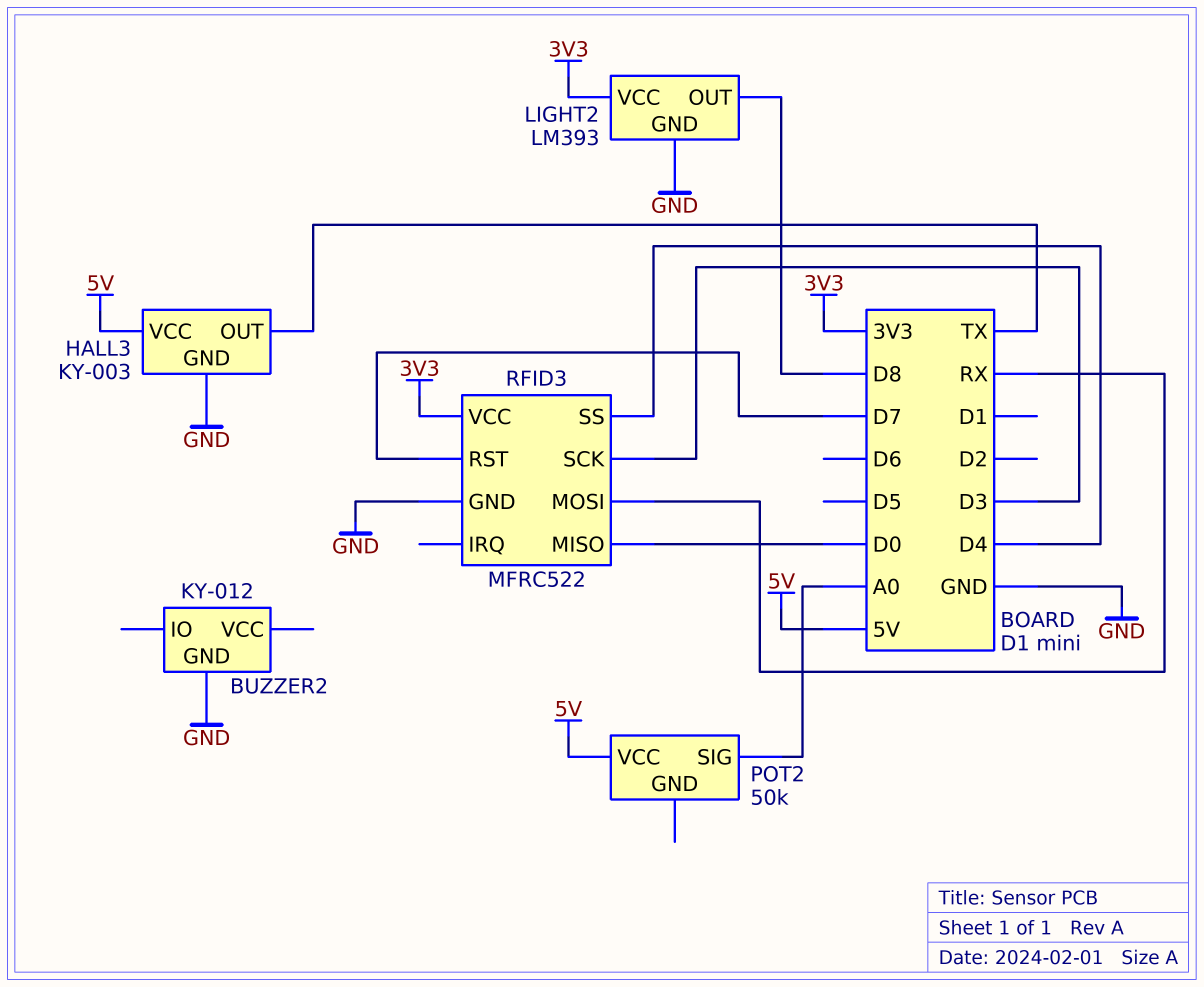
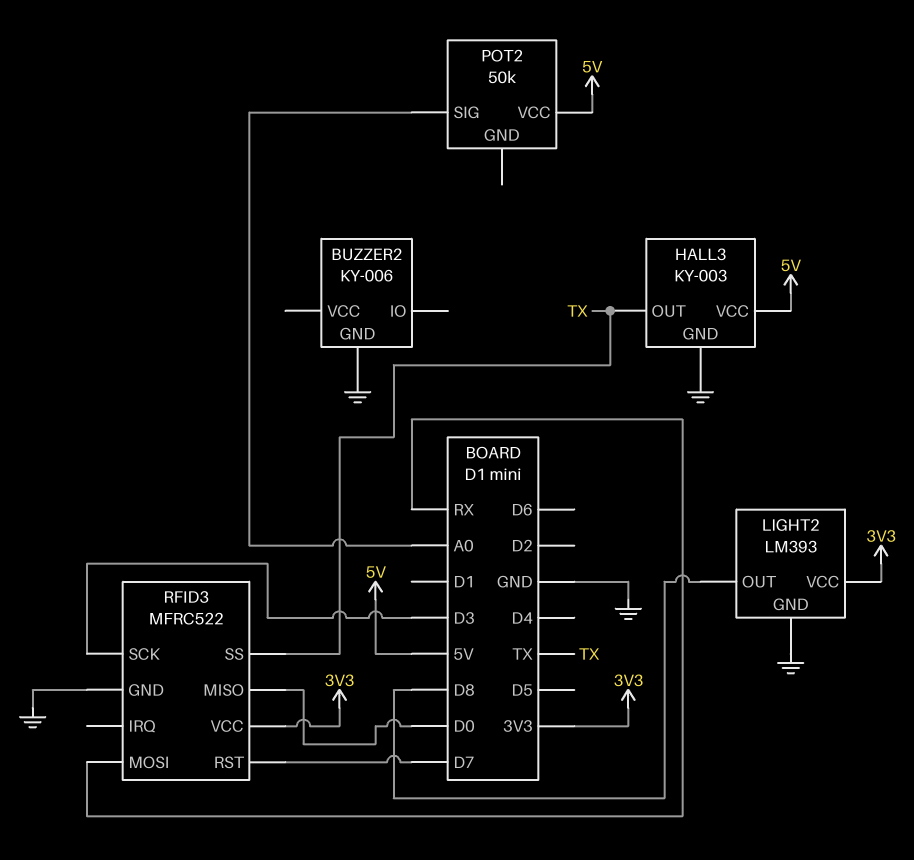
BUZZER2: KY-012 -> KY-006
RFID3 pin SS: D4 -> TX

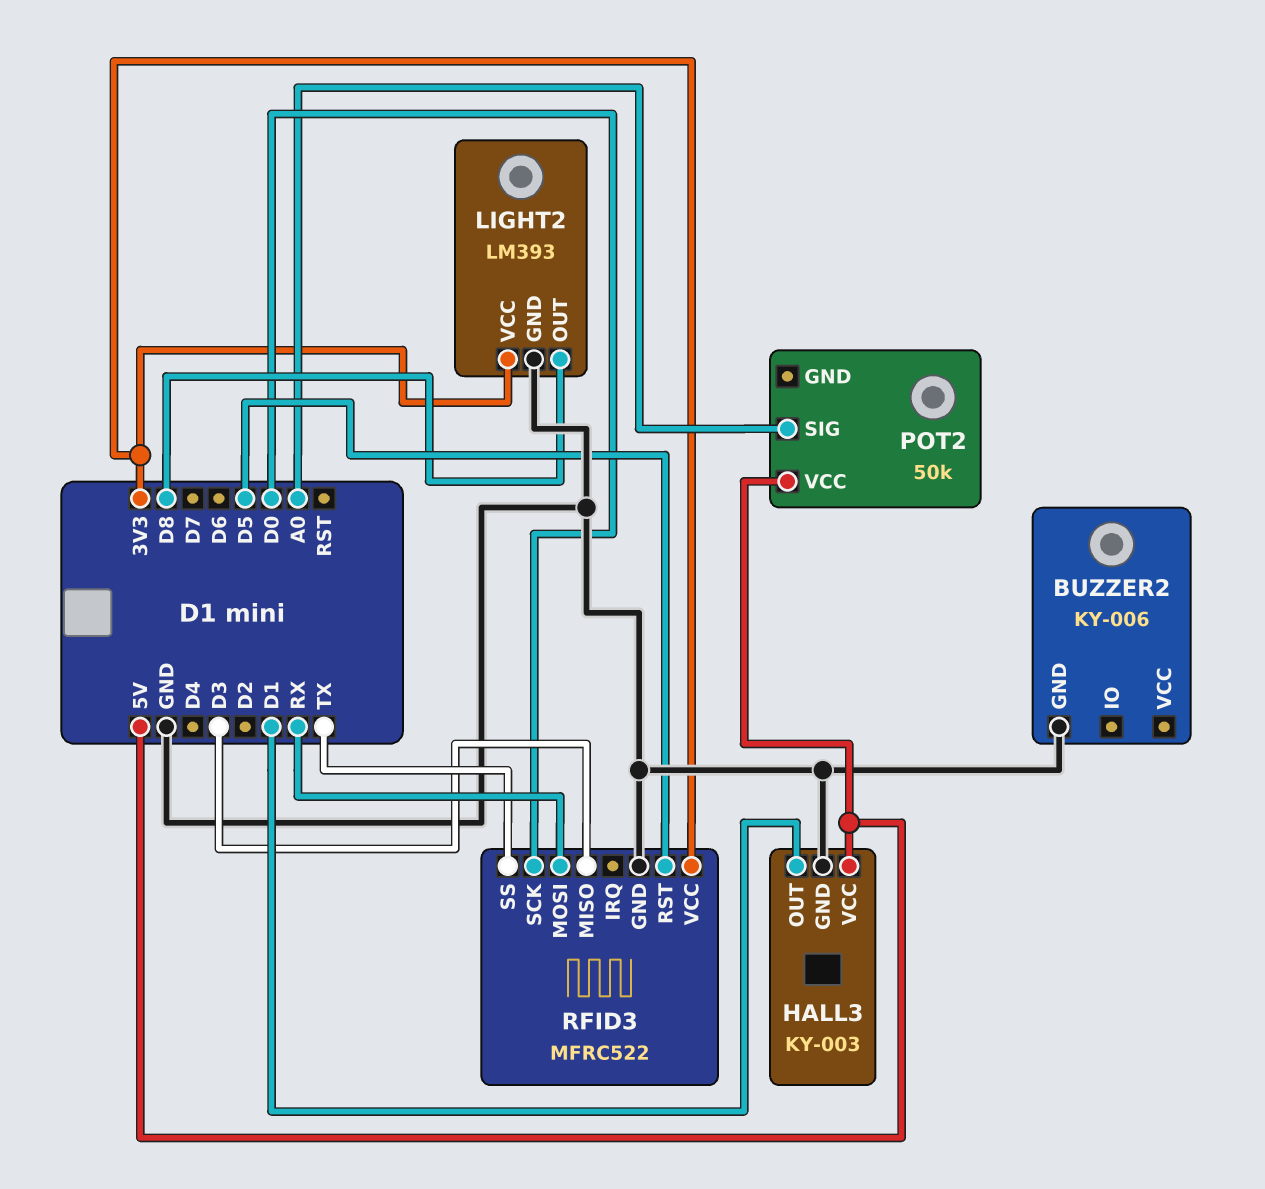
HALL3 pin OUT: TX -> D1
RFID3 pin MISO: D0 -> D3
RFID3 pin RST: D7 -> D5
RFID3 pin SCK: D3 -> D0

